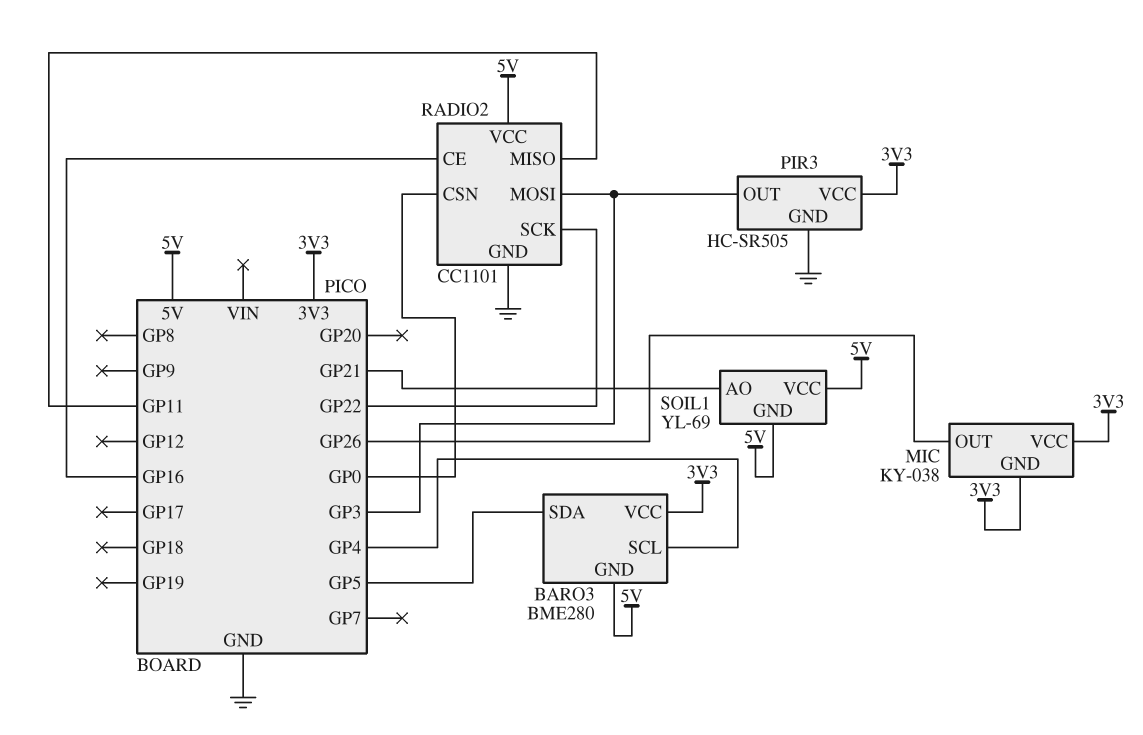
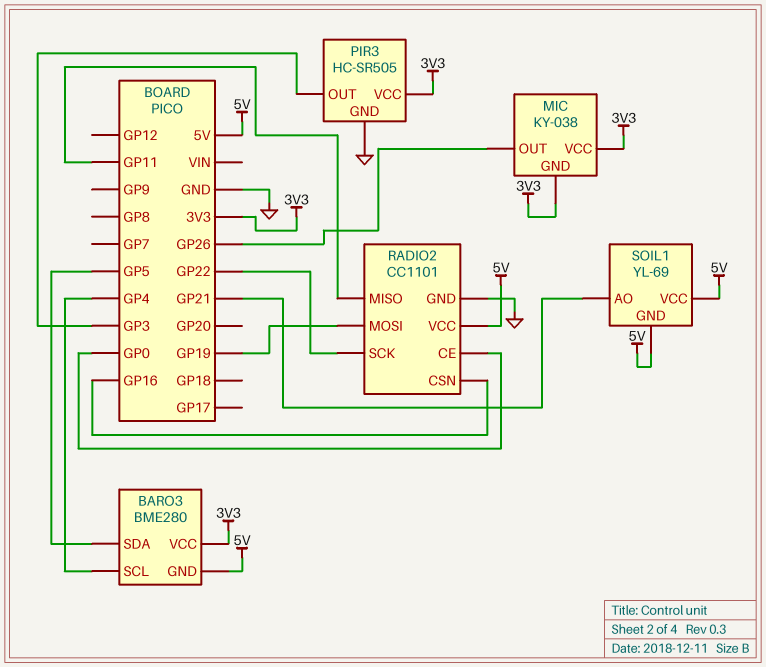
RADIO2 pin CE: GP16 -> GP0
RADIO2 pin CSN: GP0 -> GP16
RADIO2 pin MOSI: GP3 -> GP19

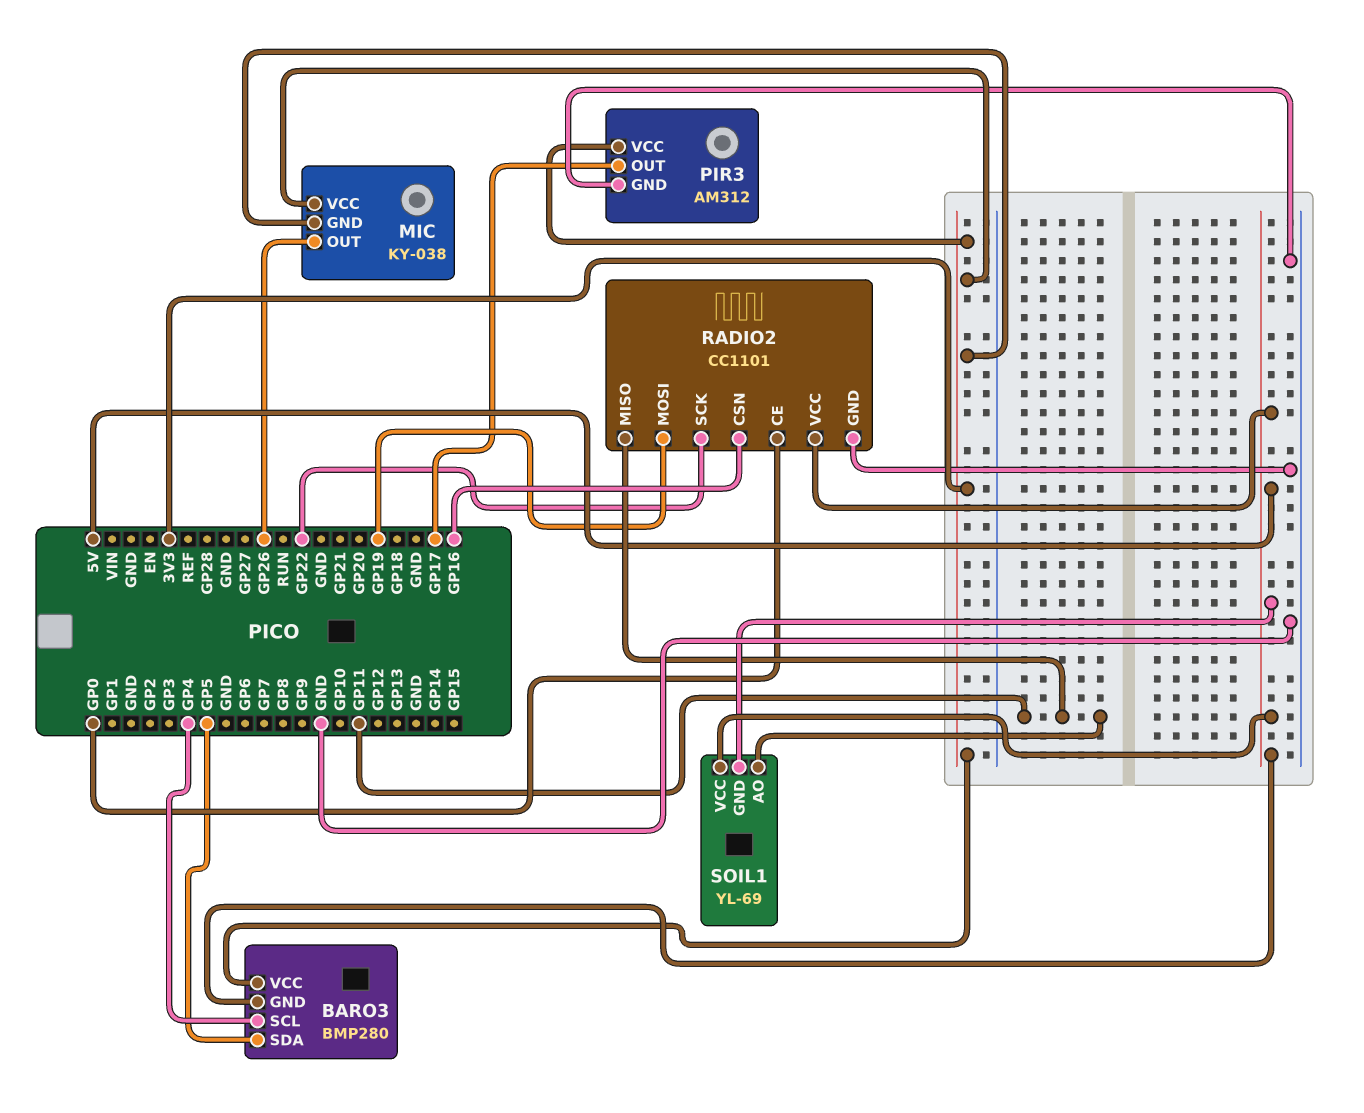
BARO3: BME280 -> BMP280
PIR3: HC-SR505 -> AM312
PIR3 pin OUT: GP3 -> GP17
SOIL1 pin AO: GP21 -> GP11

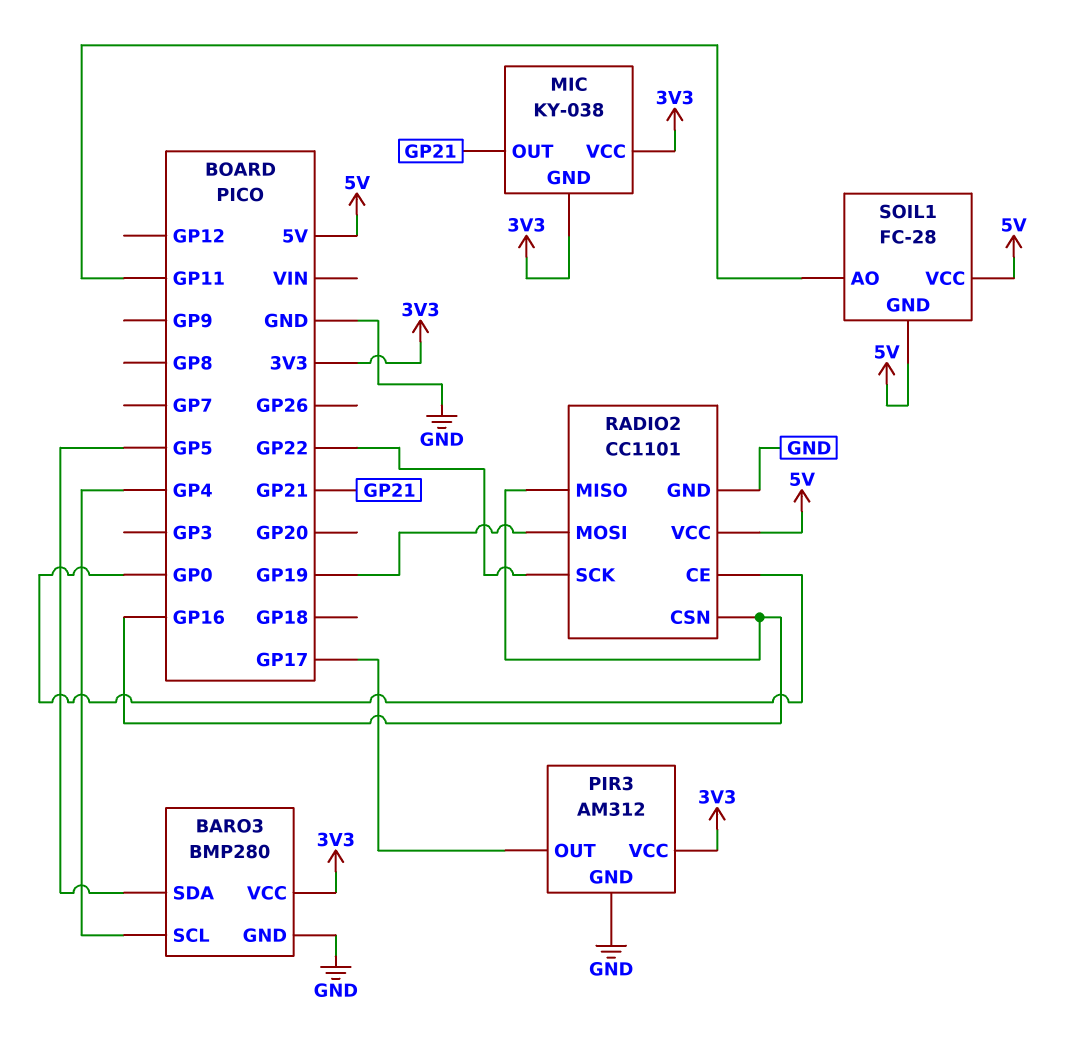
BARO3 pin GND: 5V -> GND
MIC pin OUT: GP26 -> GP21
RADIO2 pin MISO: GP11 -> GP16
SOIL1: YL-69 -> FC-28

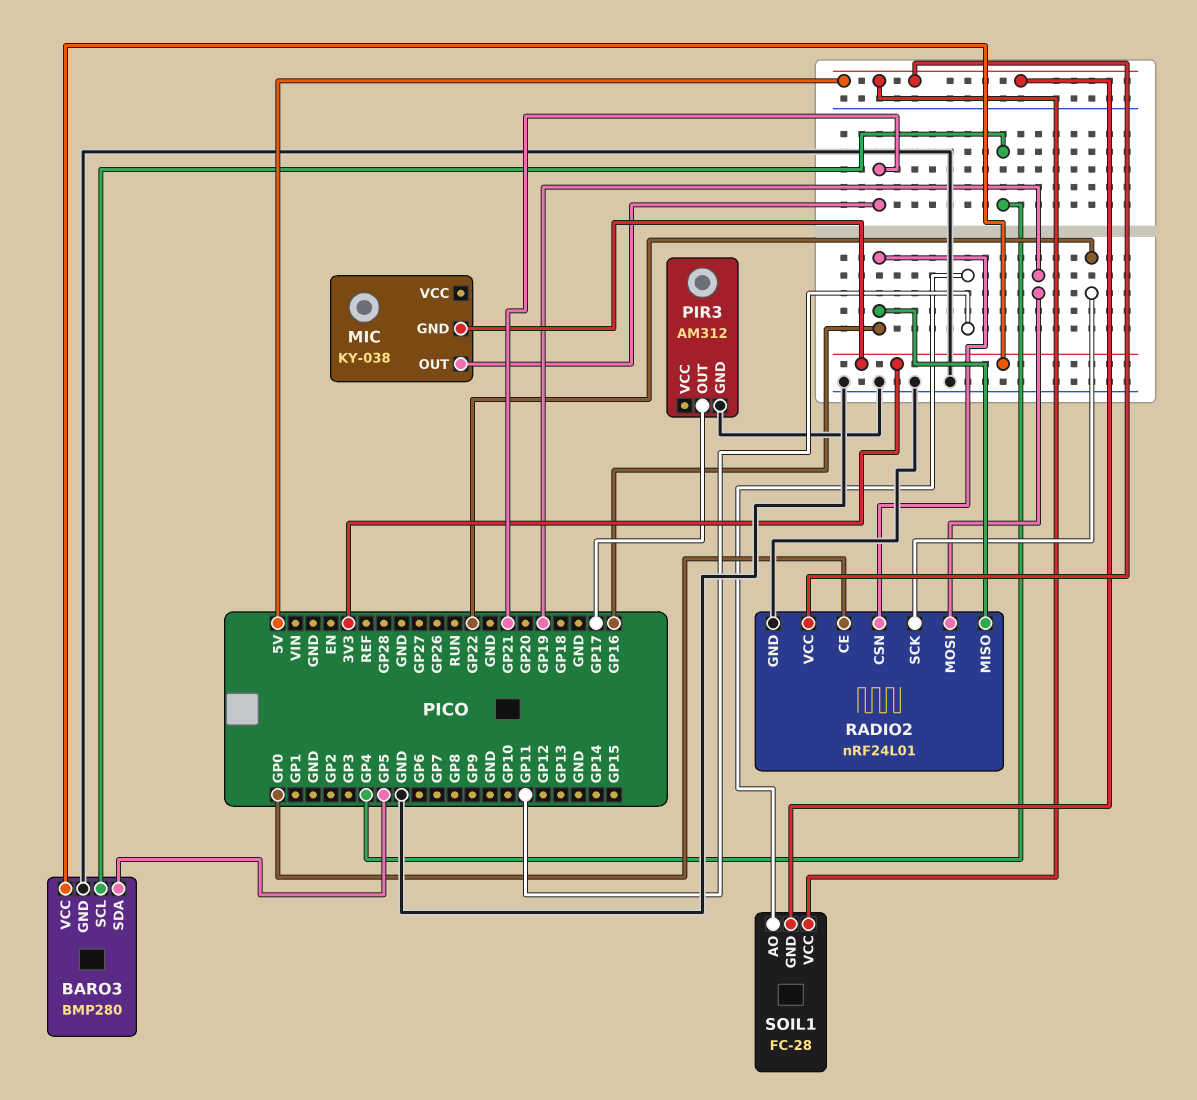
MIC pin VCC: 3V3 -> none
PIR3 pin VCC: 3V3 -> none
RADIO2: CC1101 -> nRF24L01

